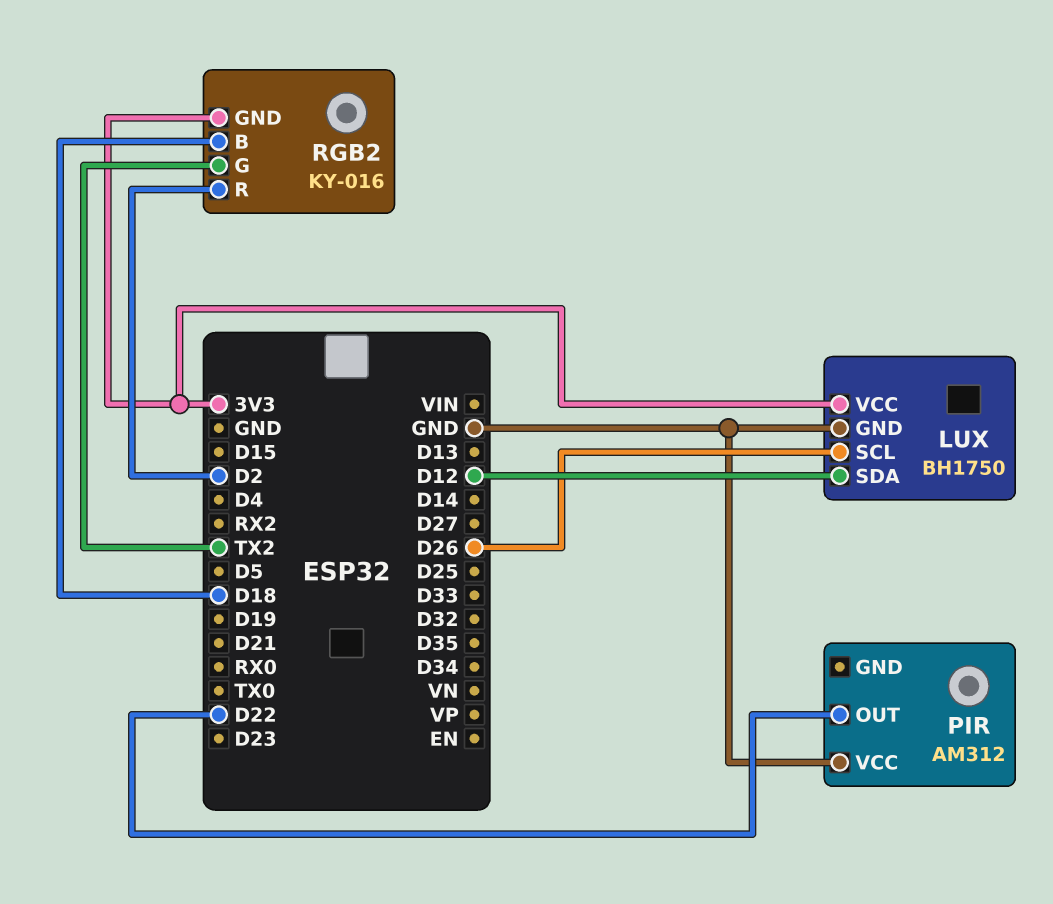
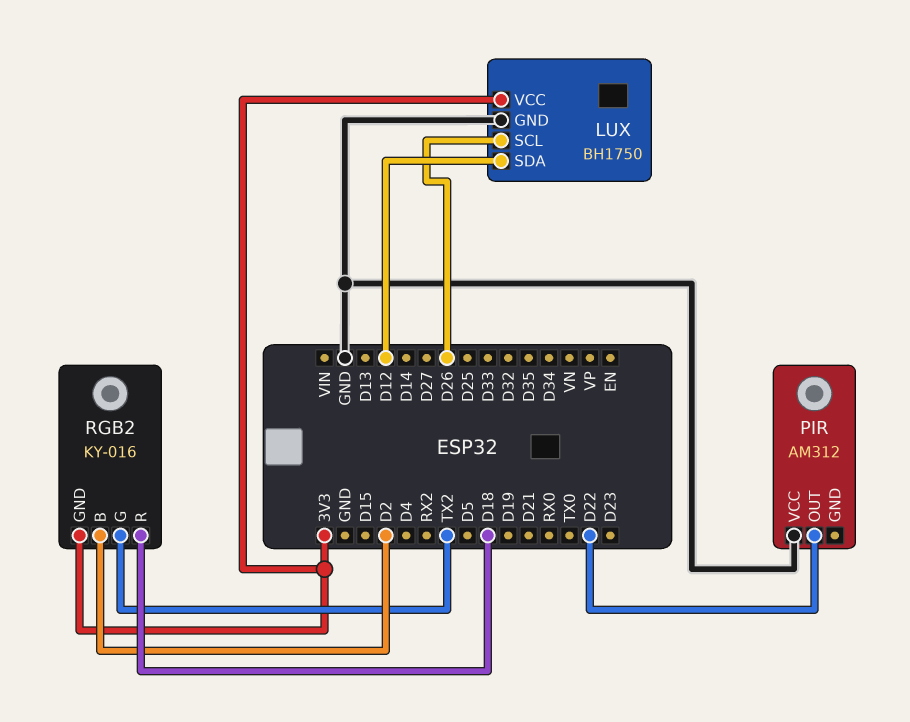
RGB2 pin B: D18 -> D2
RGB2 pin R: D2 -> D18

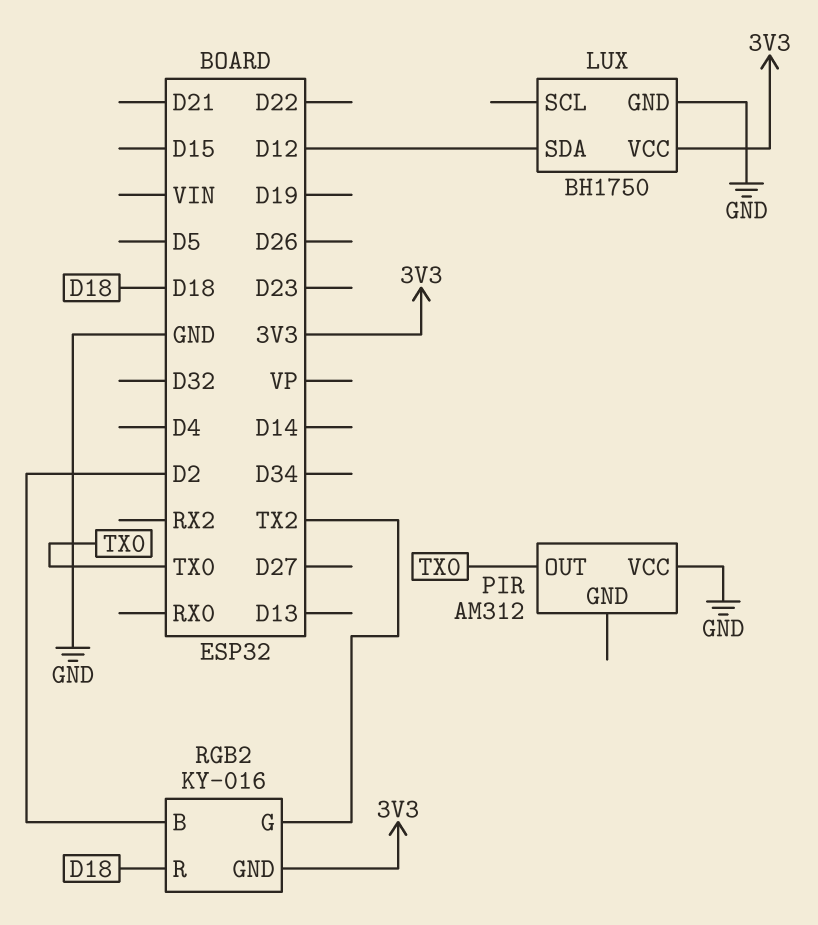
LUX pin SCL: D26 -> none
PIR pin OUT: D22 -> TX0

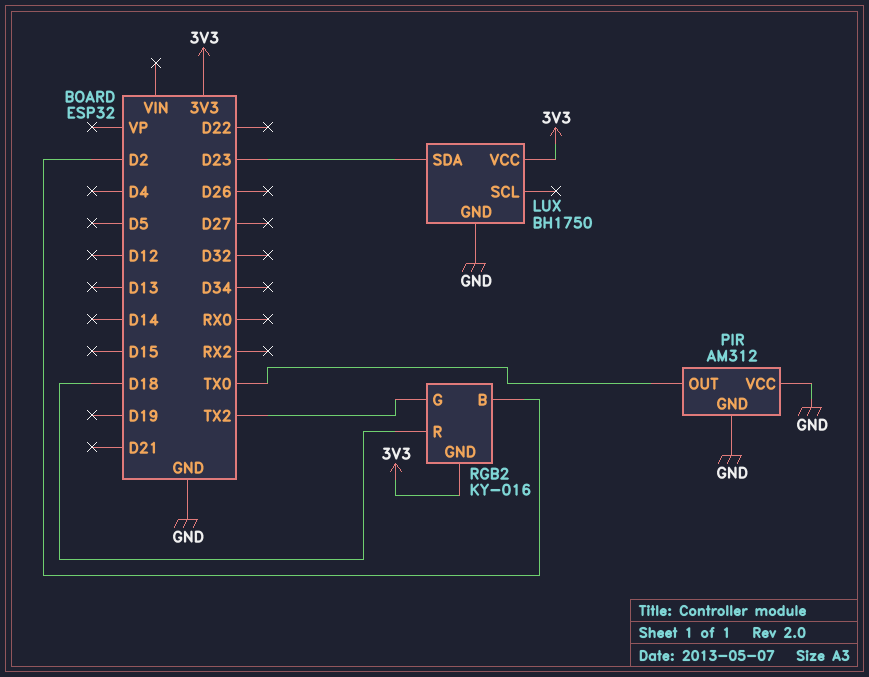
LUX pin SDA: D12 -> D23
PIR pin GND: none -> GND

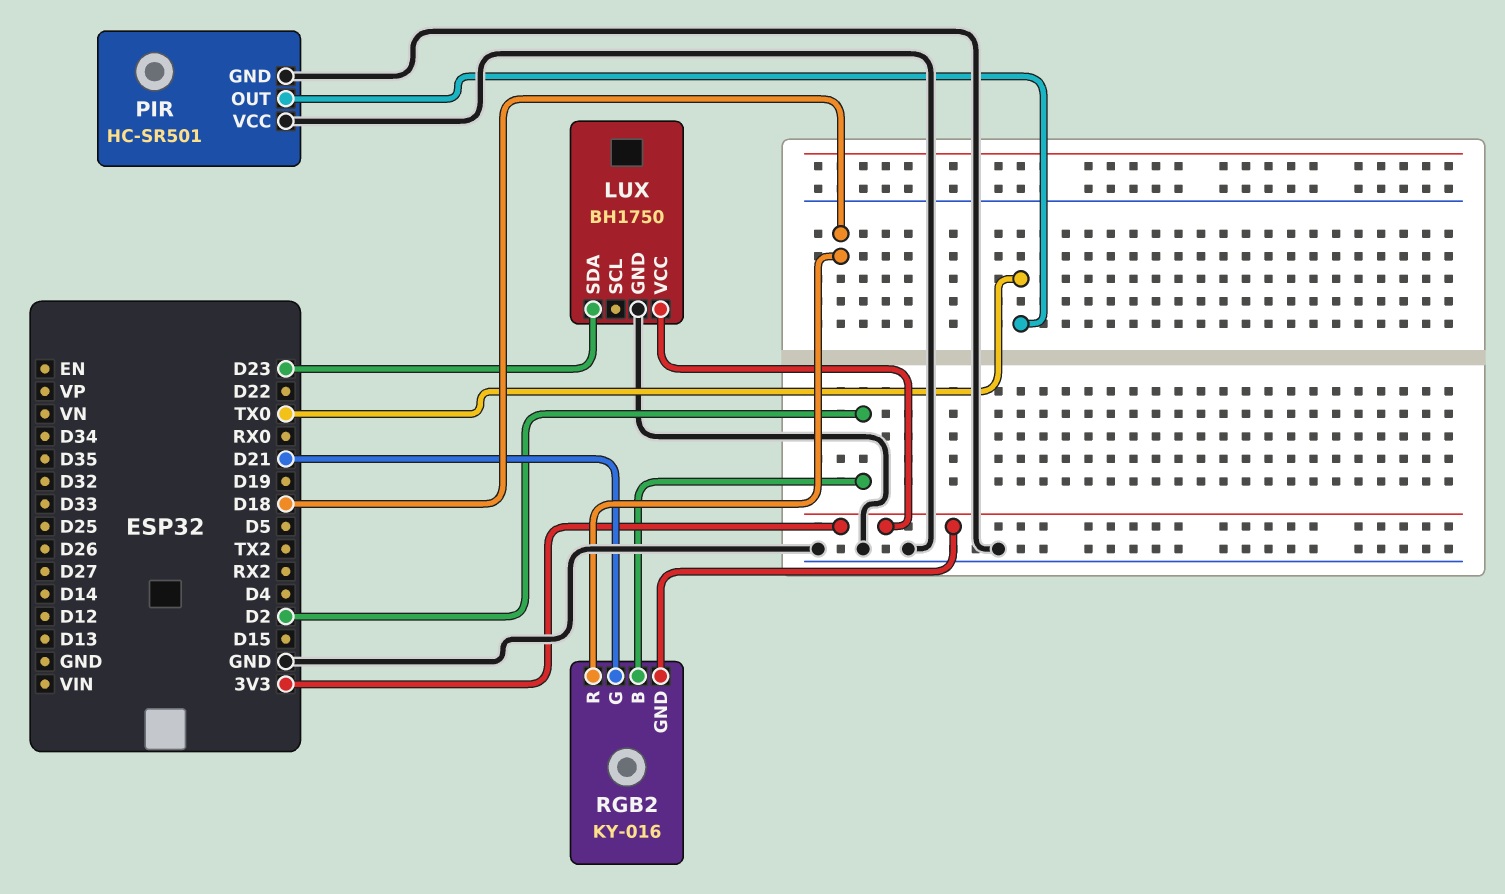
PIR: AM312 -> HC-SR501
RGB2 pin G: TX2 -> D21

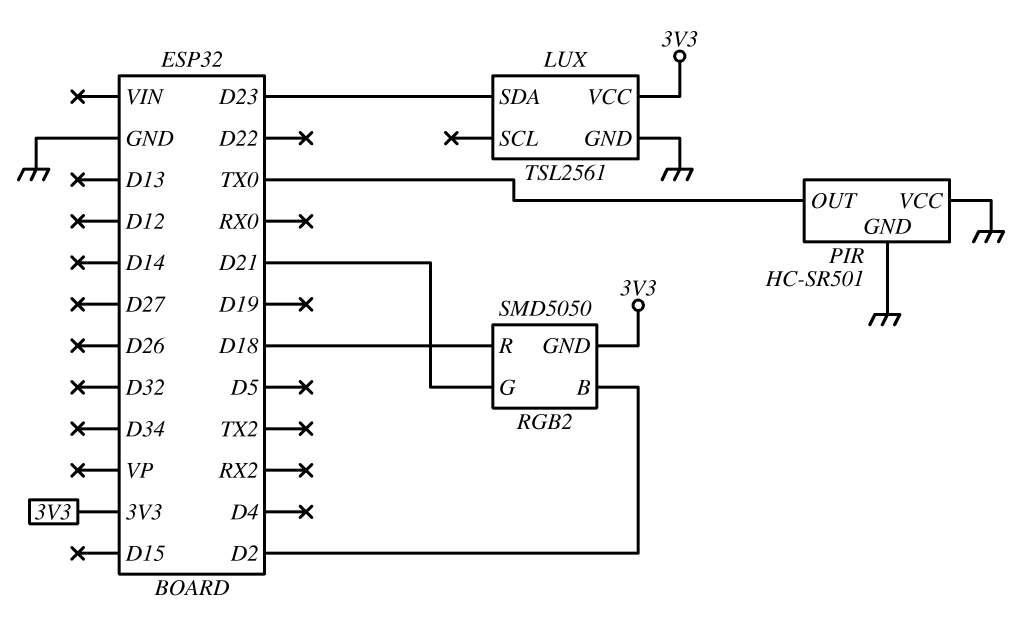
LUX: BH1750 -> TSL2561
RGB2: KY-016 -> SMD5050

